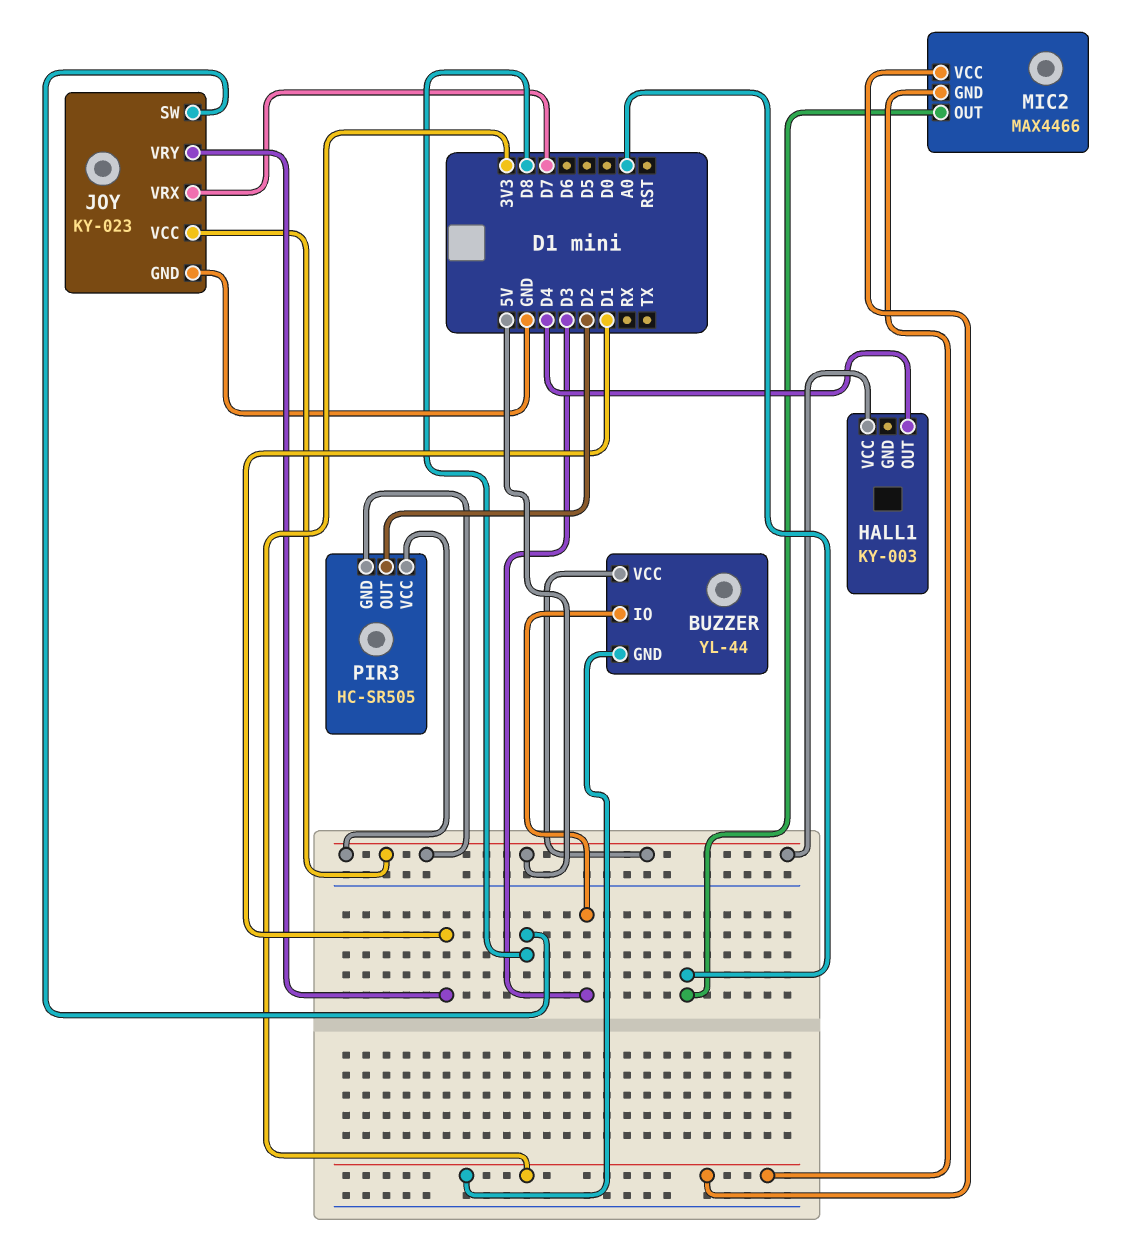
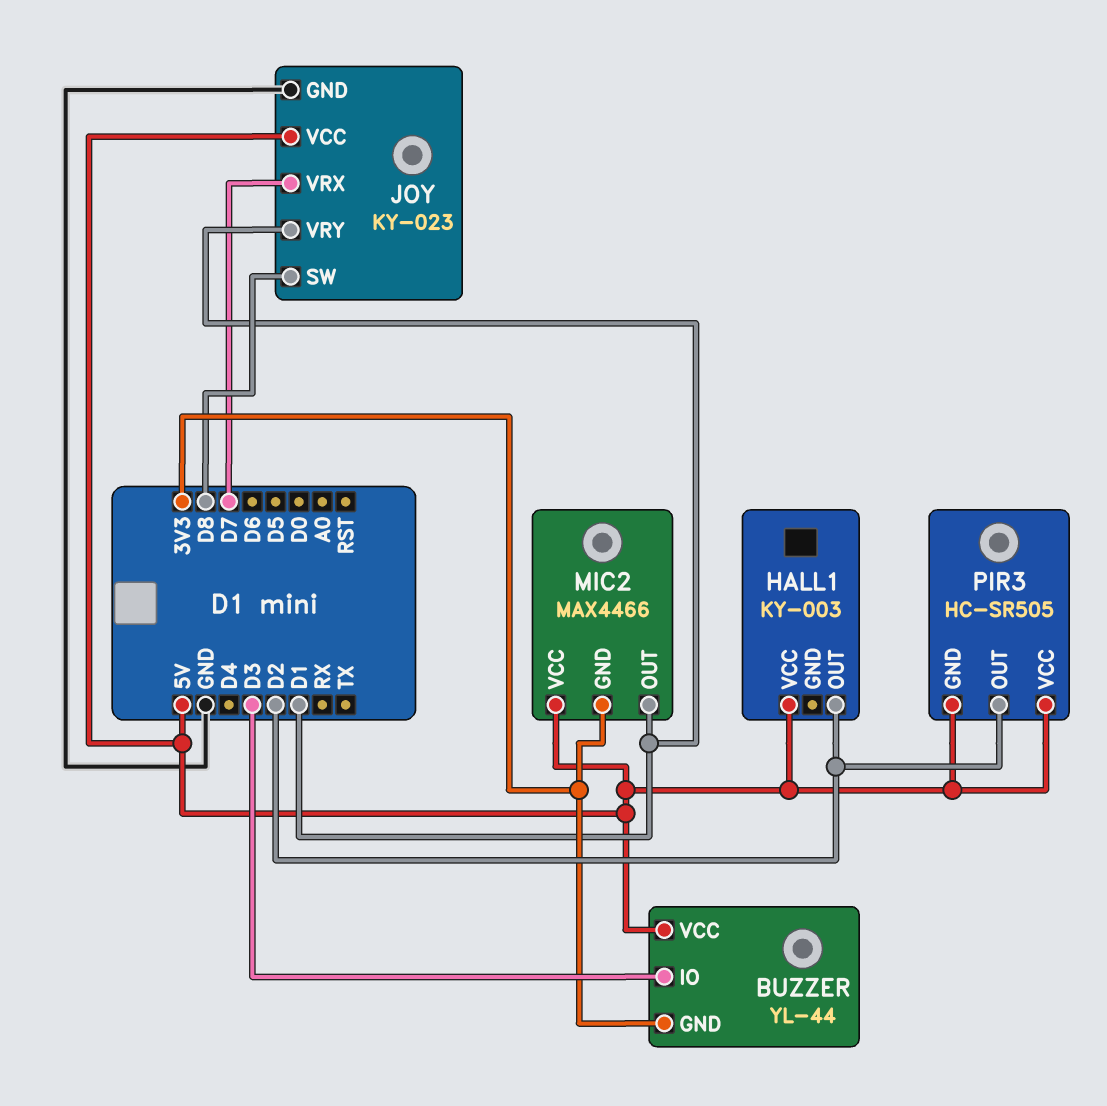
HALL1 pin OUT: D4 -> D2
MIC2 pin OUT: A0 -> D1
MIC2 pin VCC: 3V3 -> 5V

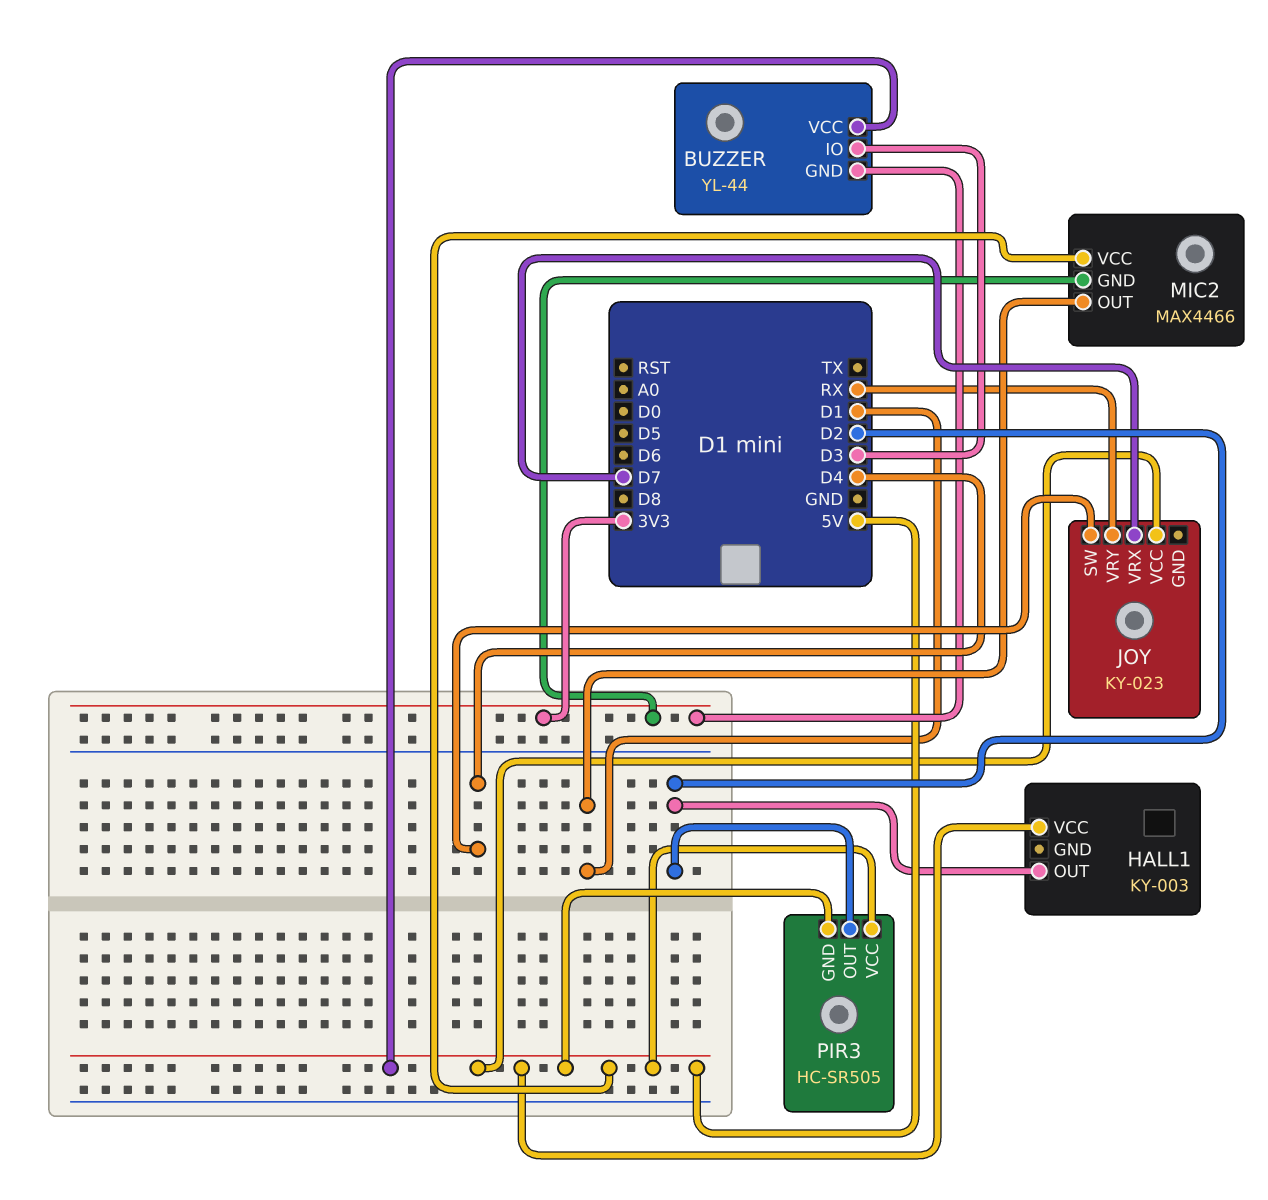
JOY pin GND: GND -> none
JOY pin SW: D8 -> D4
JOY pin VRY: D1 -> RX

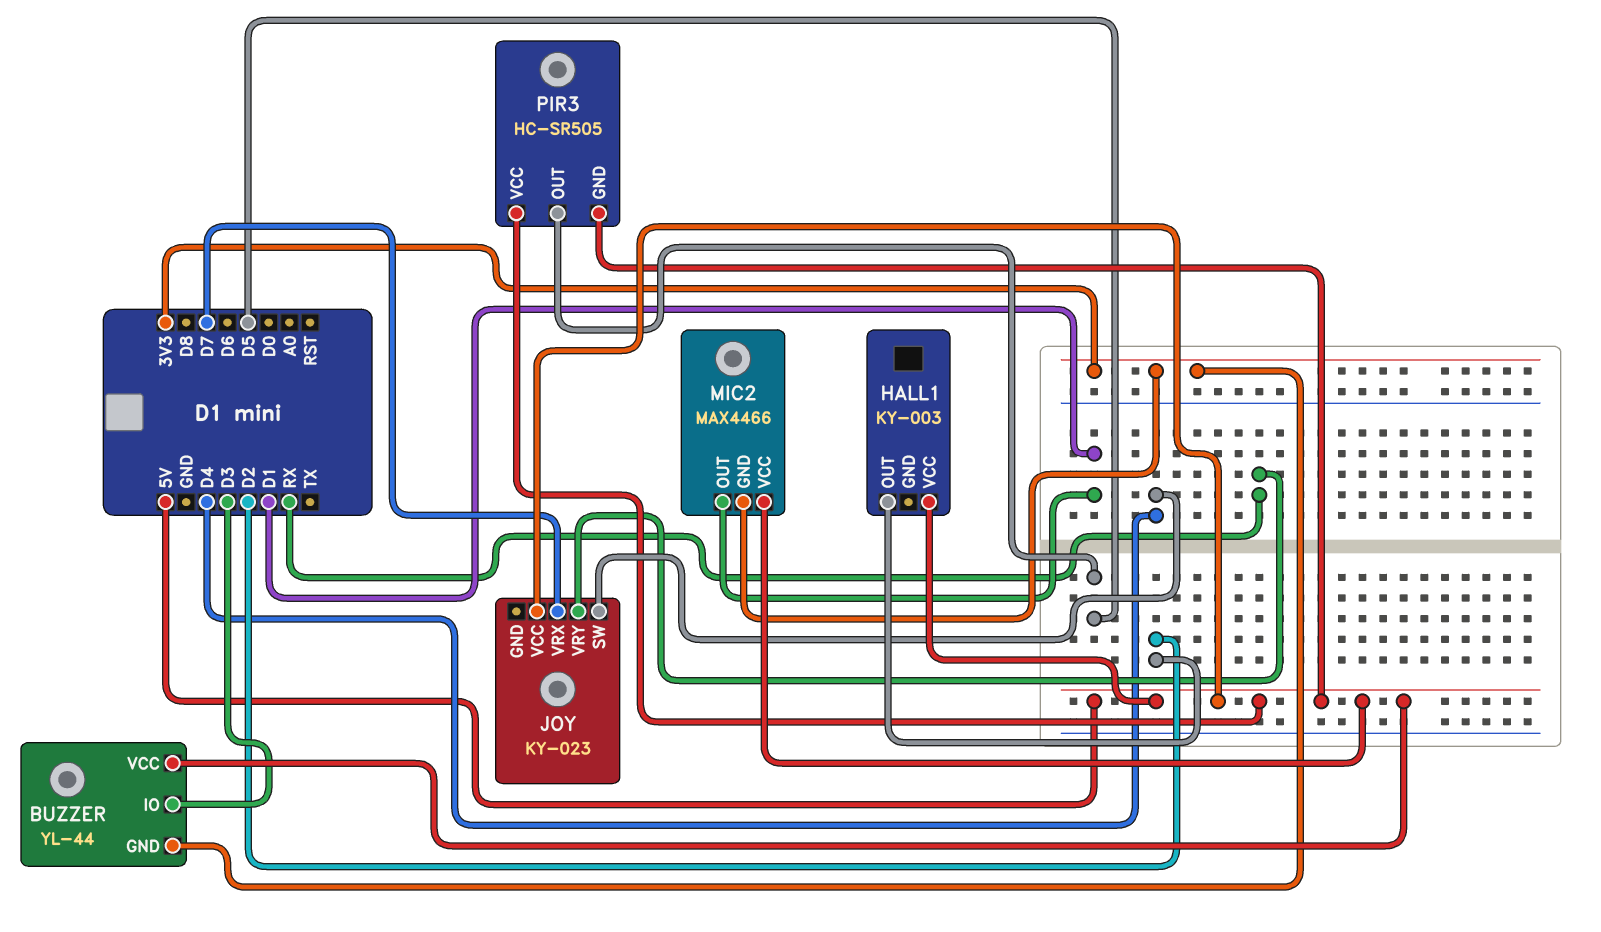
PIR3 pin OUT: D2 -> D5

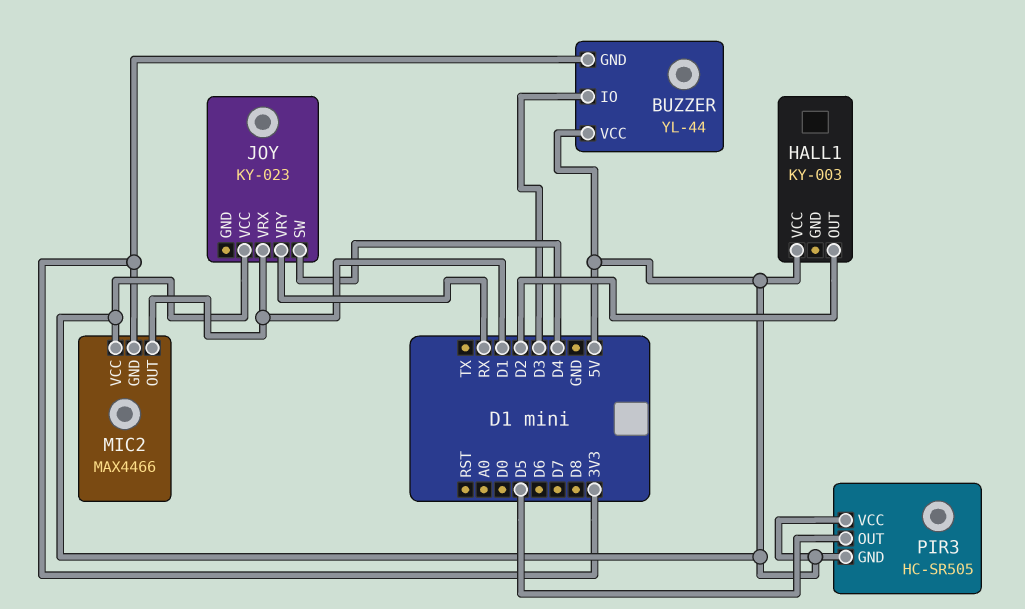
JOY pin VRX: D7 -> D1

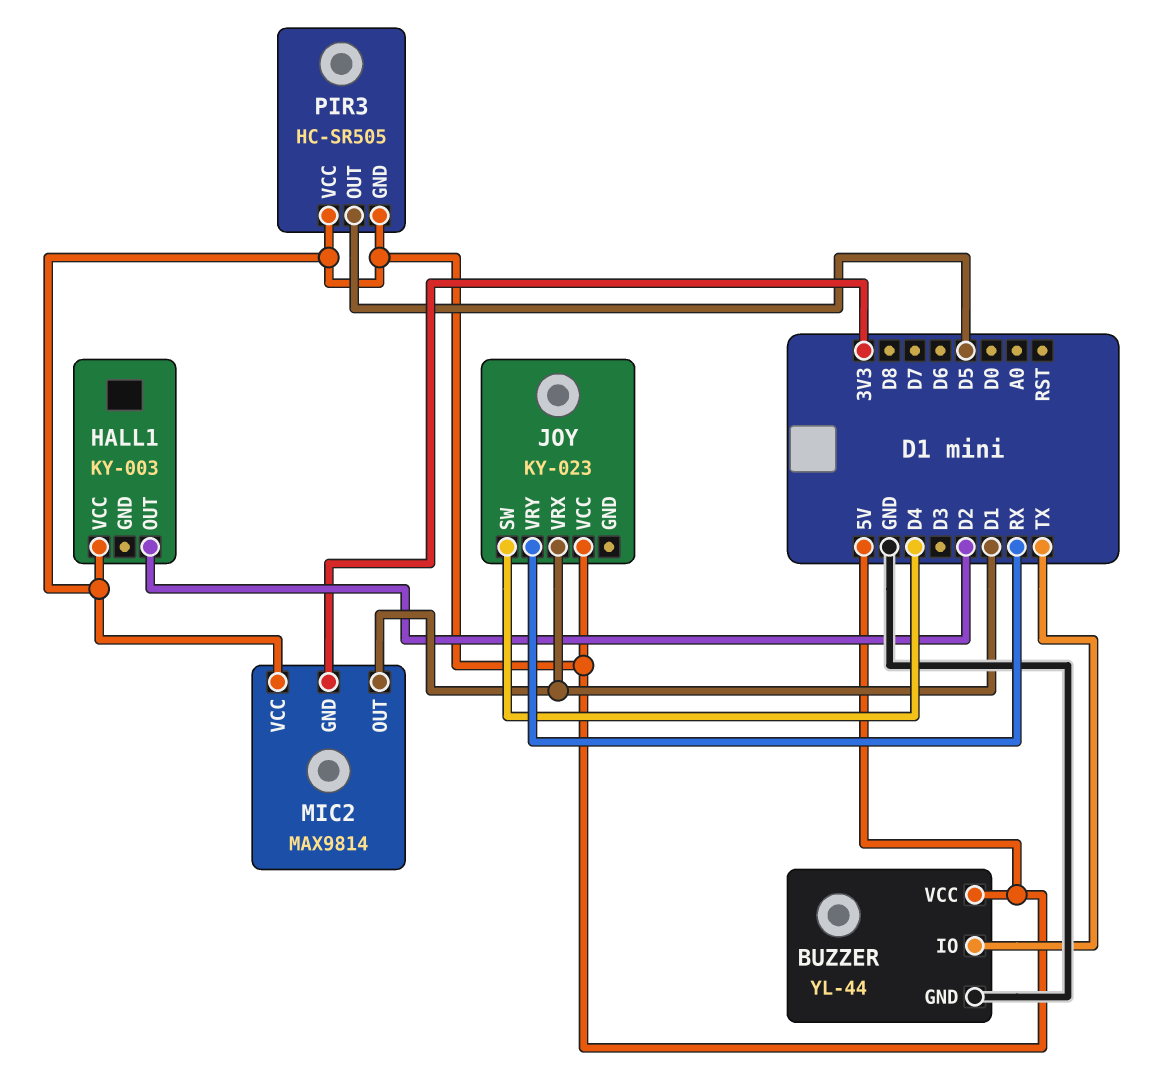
BUZZER pin GND: 3V3 -> GND
BUZZER pin IO: D3 -> TX
MIC2: MAX4466 -> MAX9814

